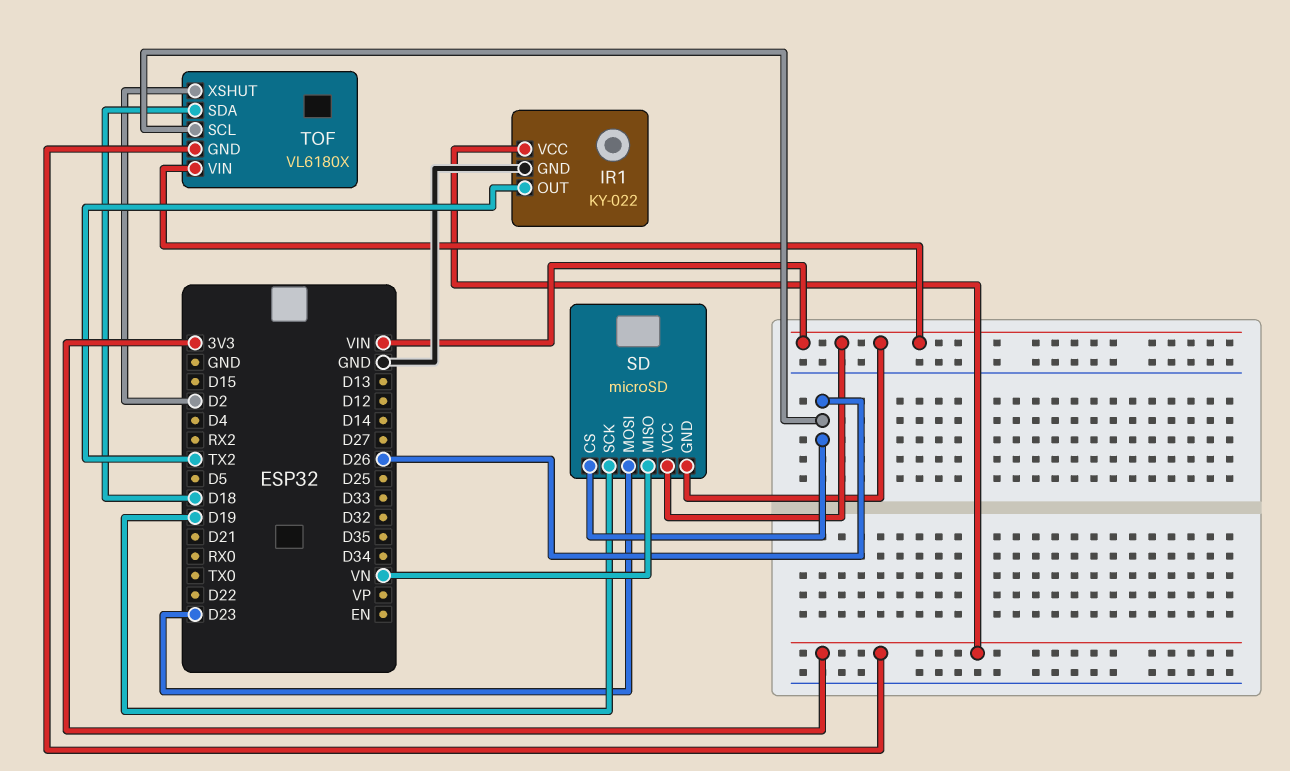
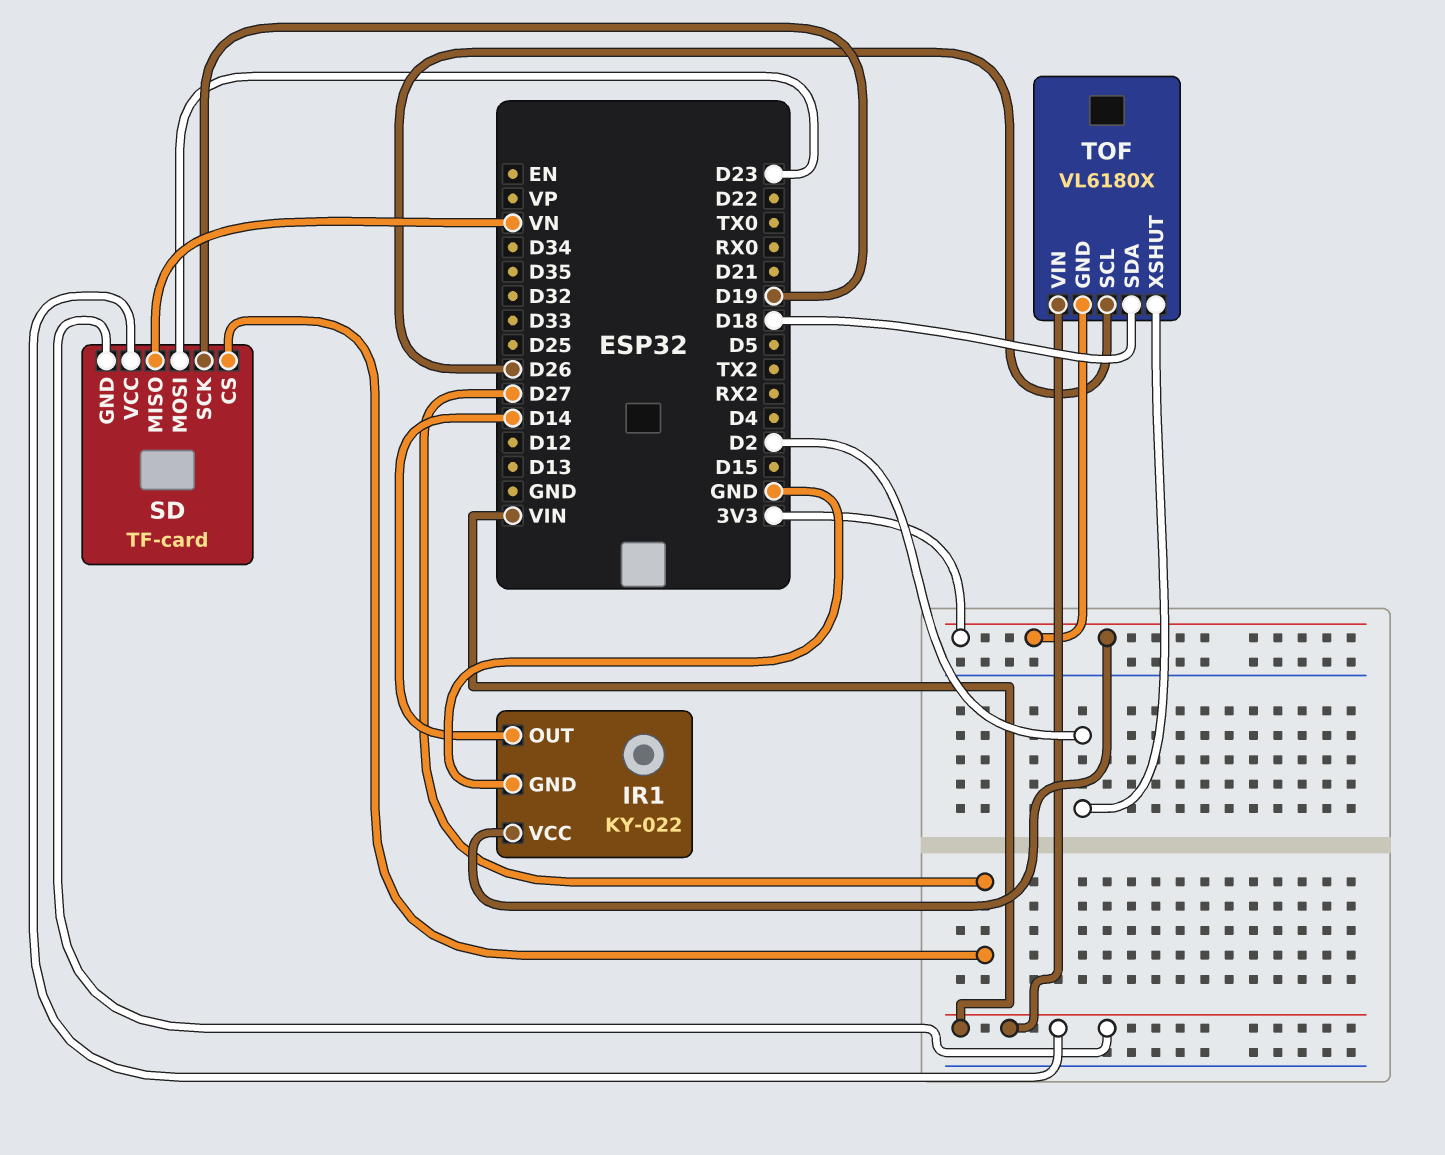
IR1 pin OUT: TX2 -> D14
SD: microSD -> TF-card
SD pin CS: D26 -> D27

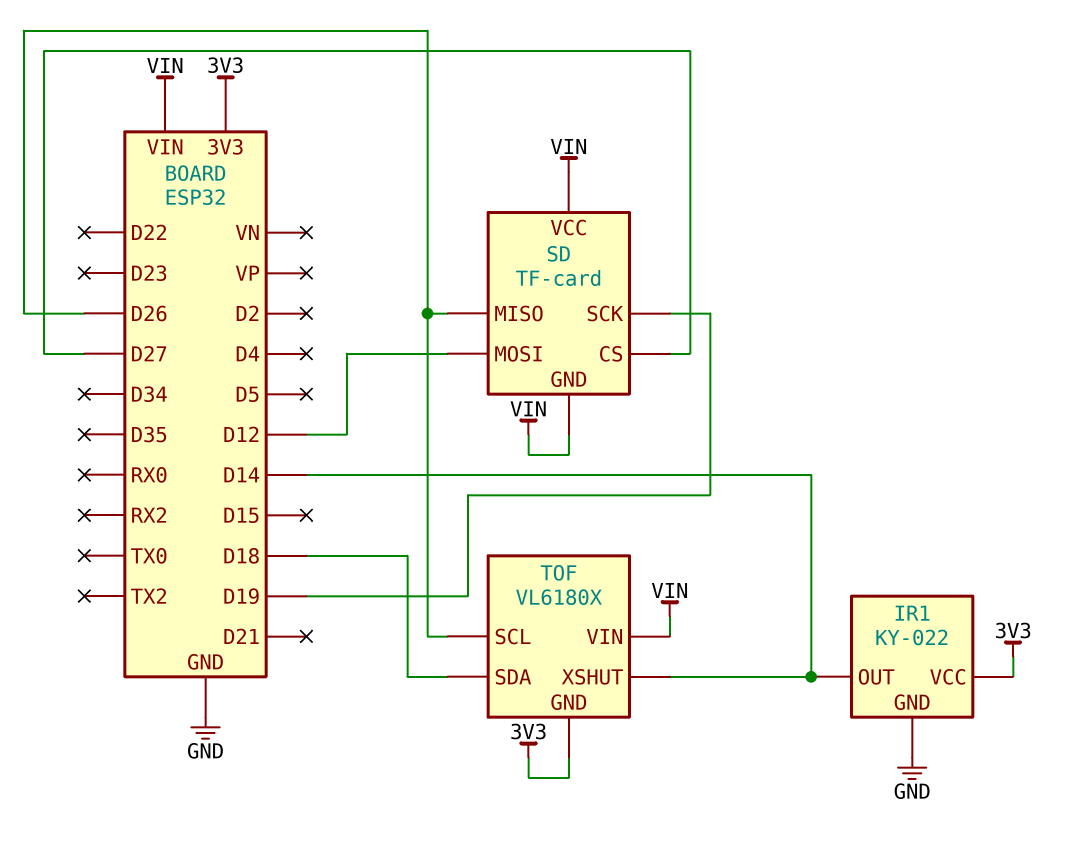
SD pin MISO: VN -> D26
SD pin MOSI: D23 -> D12
TOF pin XSHUT: D2 -> D14

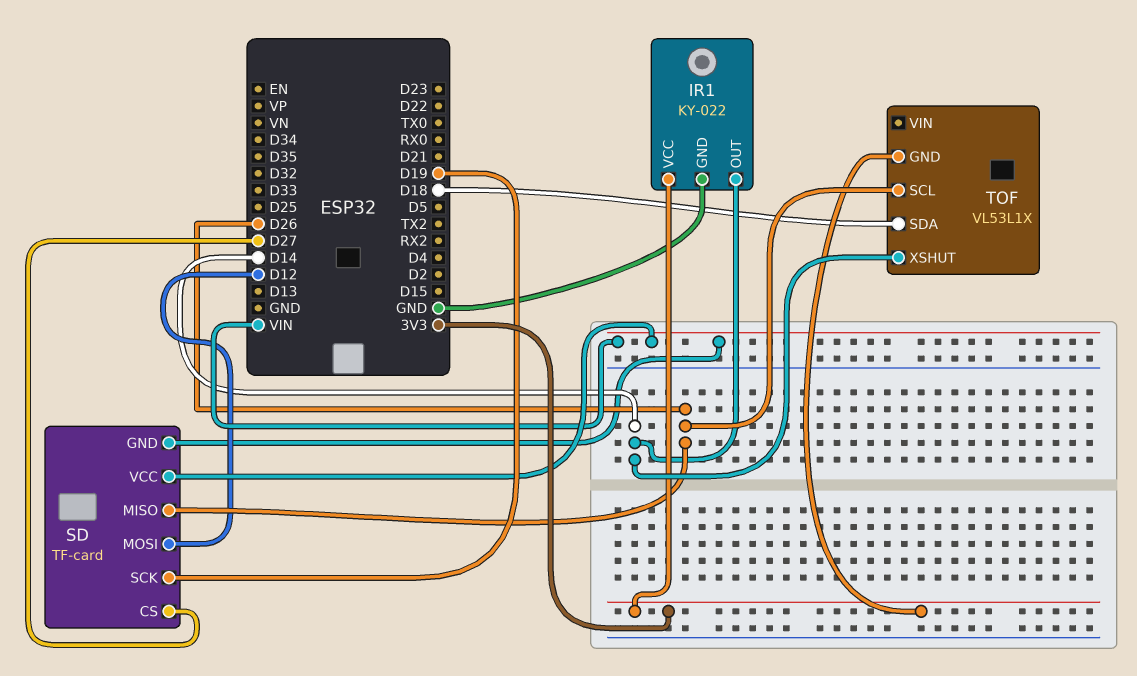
TOF: VL6180X -> VL53L1X
TOF pin VIN: VIN -> none

